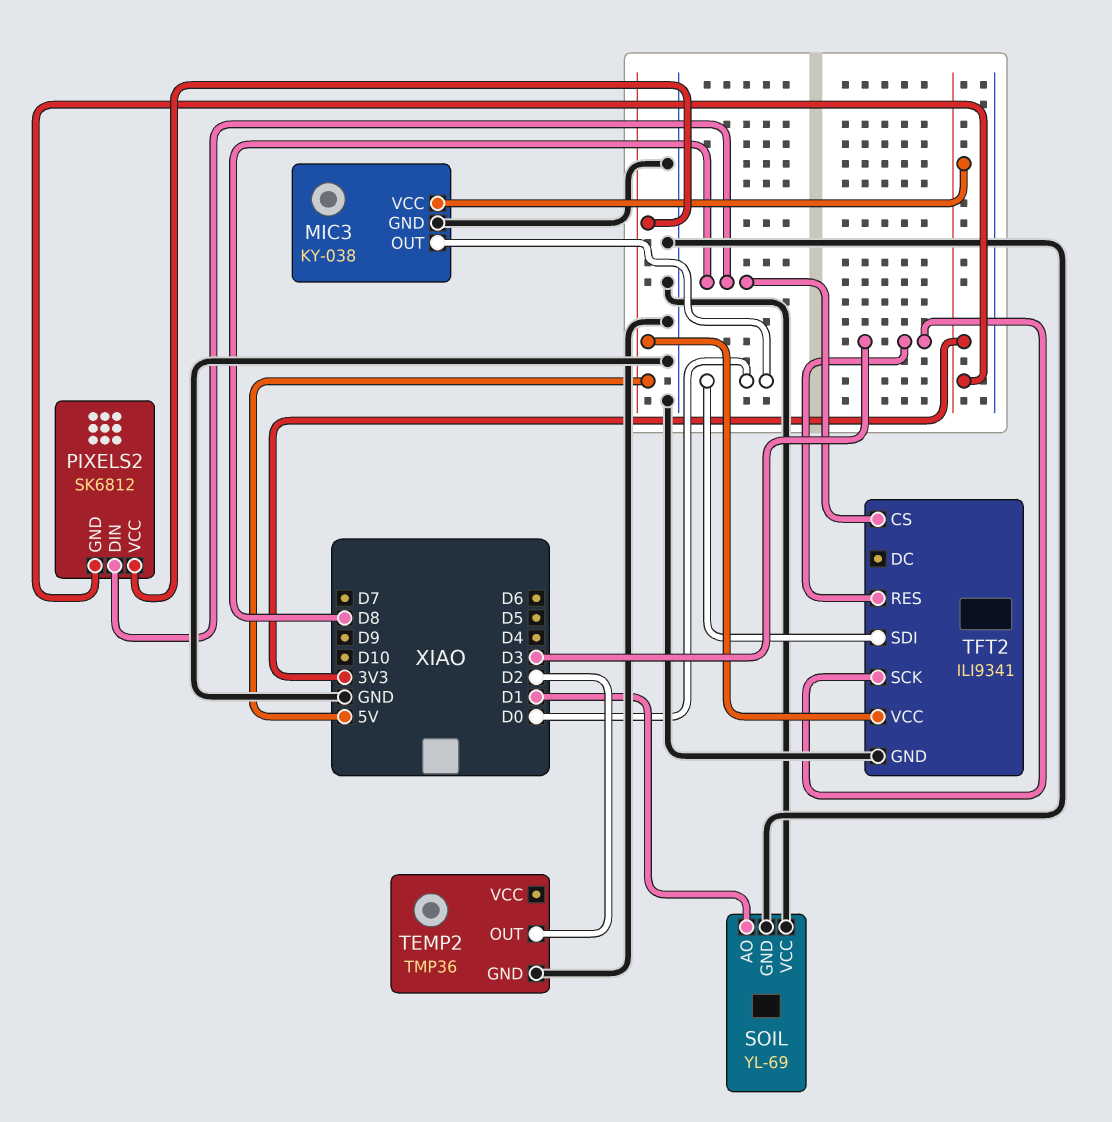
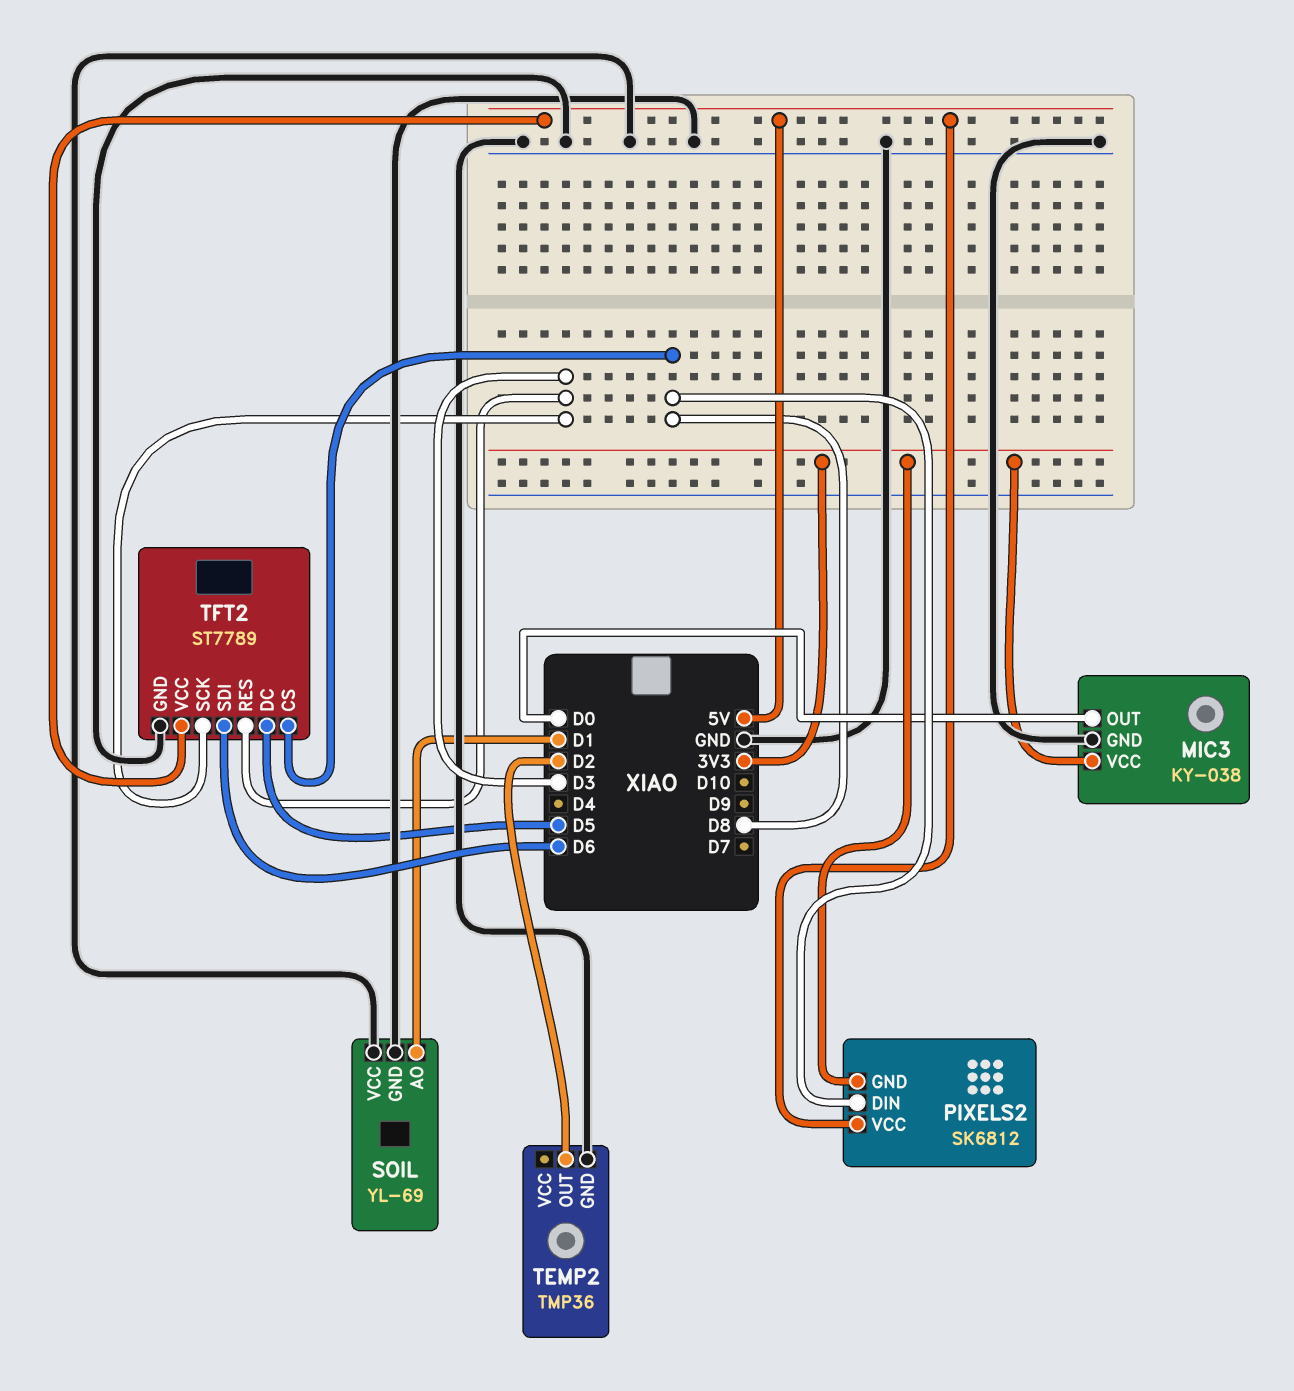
TFT2: ILI9341 -> ST7789
TFT2 pin DC: none -> D5
TFT2 pin SDI: D0 -> D6

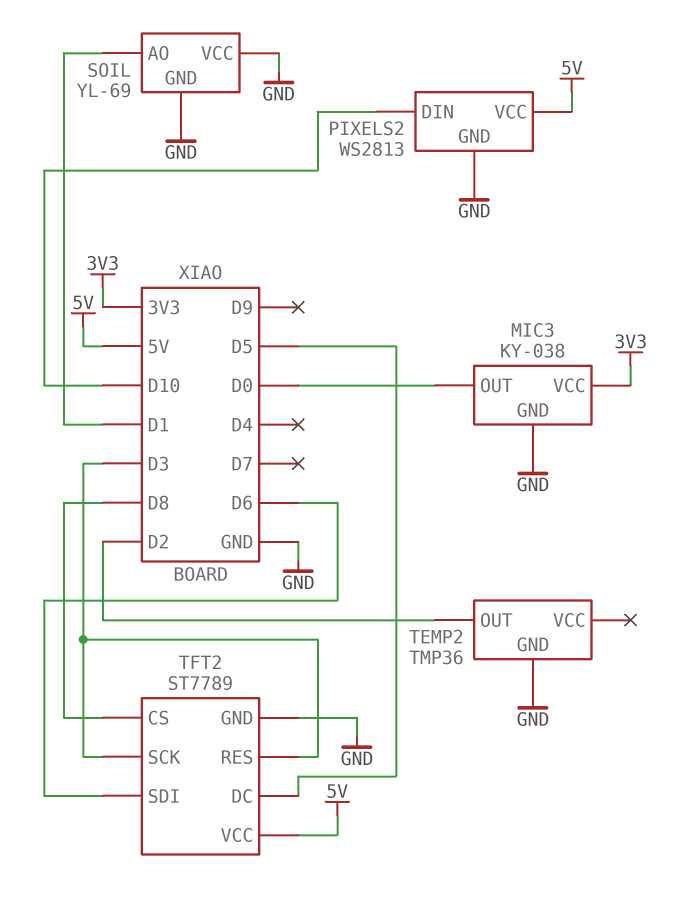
PIXELS2: SK6812 -> WS2813
PIXELS2 pin DIN: D8 -> D10
PIXELS2 pin GND: 3V3 -> GND

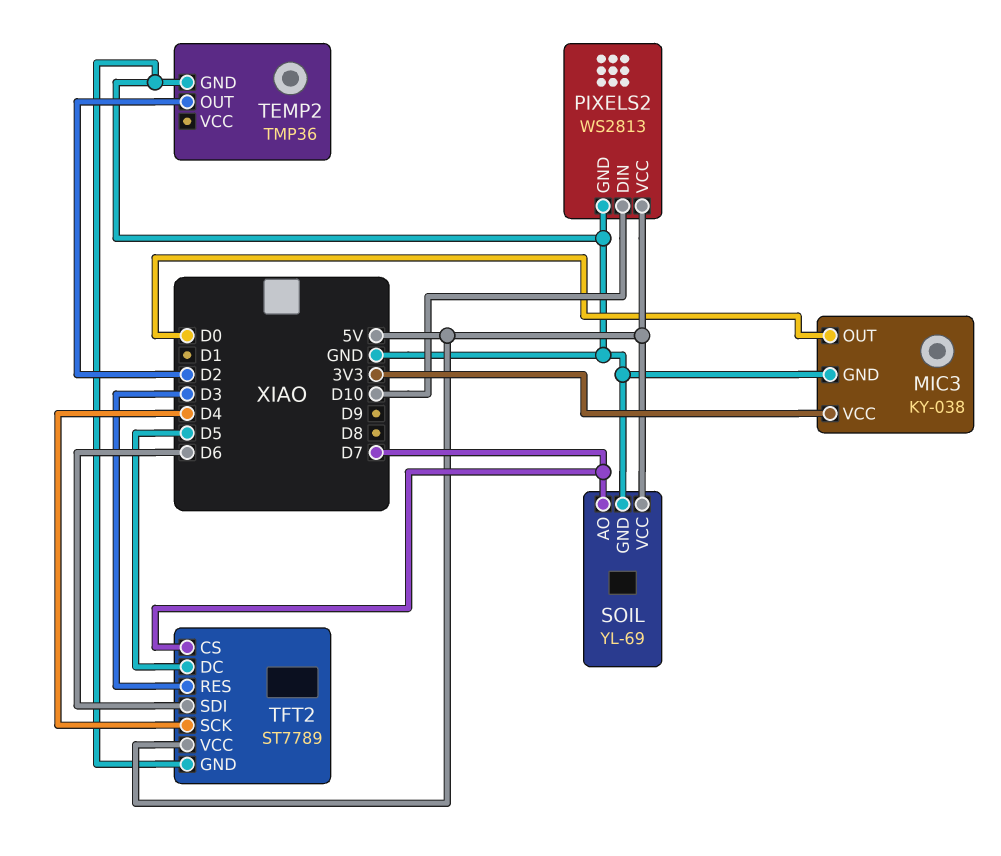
SOIL pin AO: D1 -> D7
SOIL pin VCC: GND -> 5V
TFT2 pin CS: D8 -> D7
TFT2 pin SCK: D3 -> D4

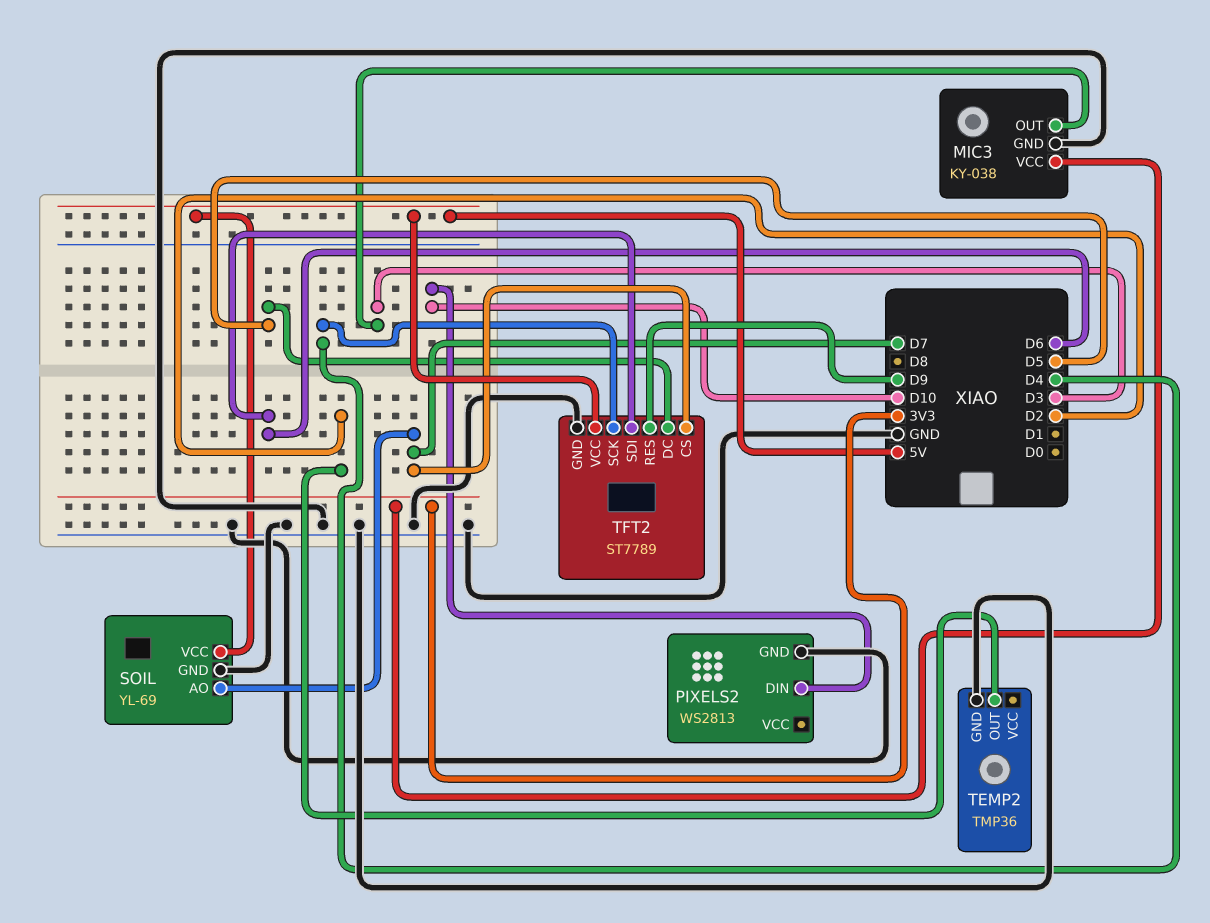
MIC3 pin OUT: D0 -> D3
PIXELS2 pin VCC: 5V -> none
TFT2 pin RES: D3 -> D9

